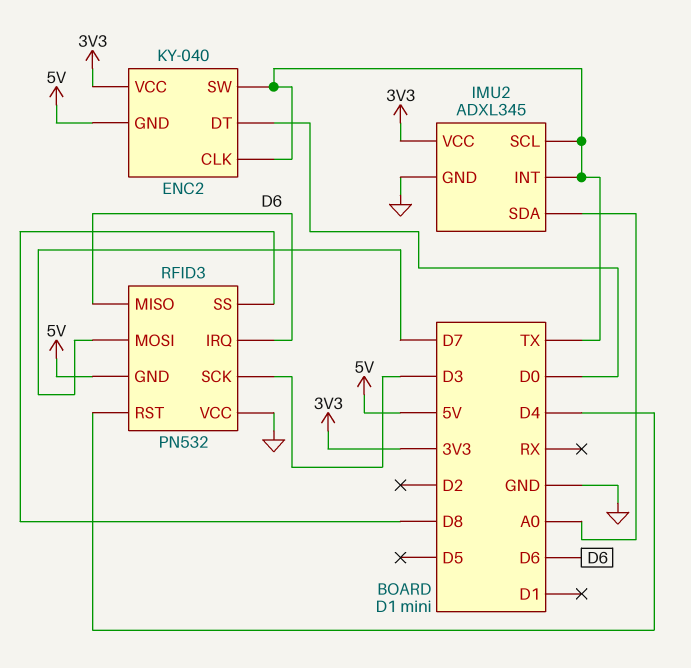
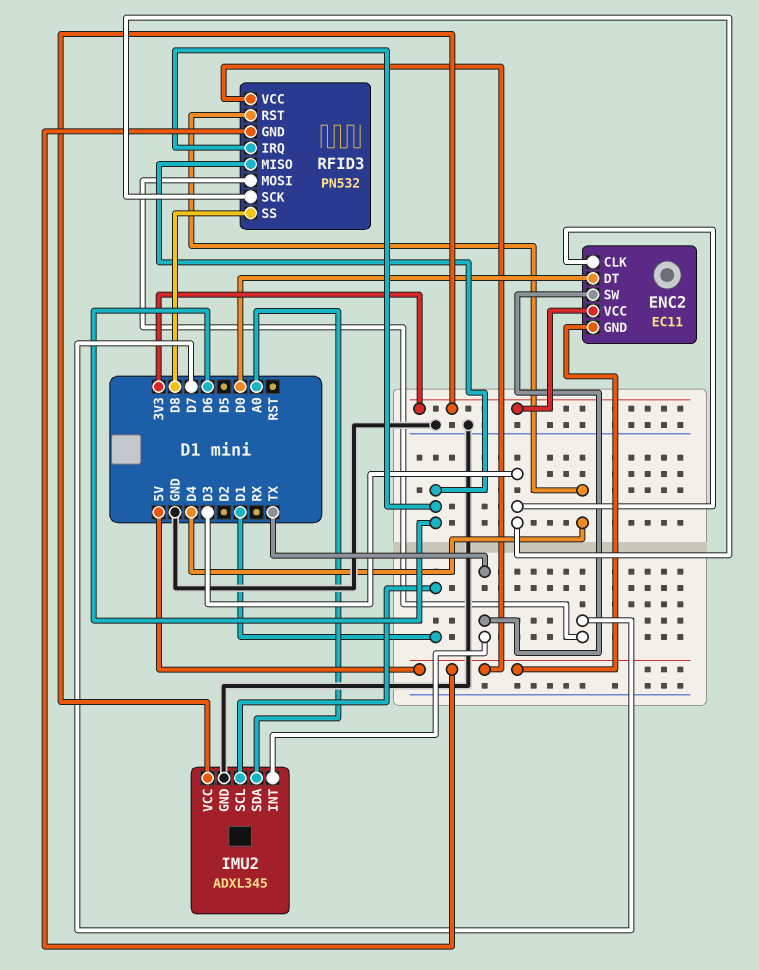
ENC2: KY-040 -> EC11
ENC2 pin CLK: TX -> D3
IMU2 pin SCL: TX -> D1
RFID3 pin VCC: GND -> 5V

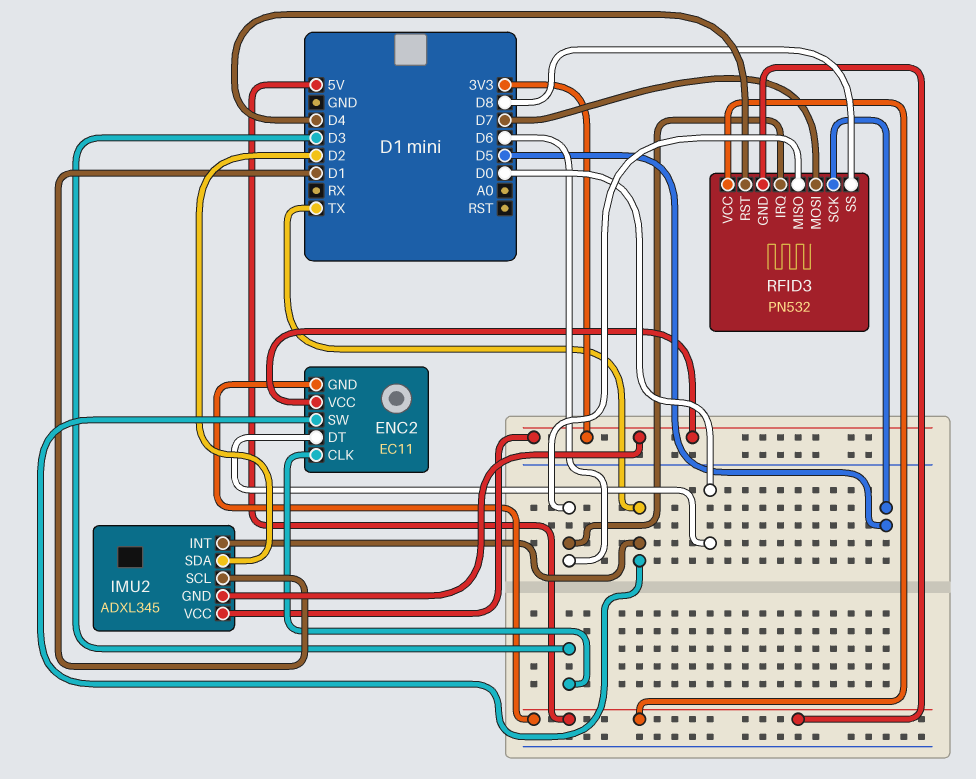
IMU2 pin GND: GND -> 3V3
IMU2 pin SDA: A0 -> D2
RFID3 pin SCK: D3 -> D5

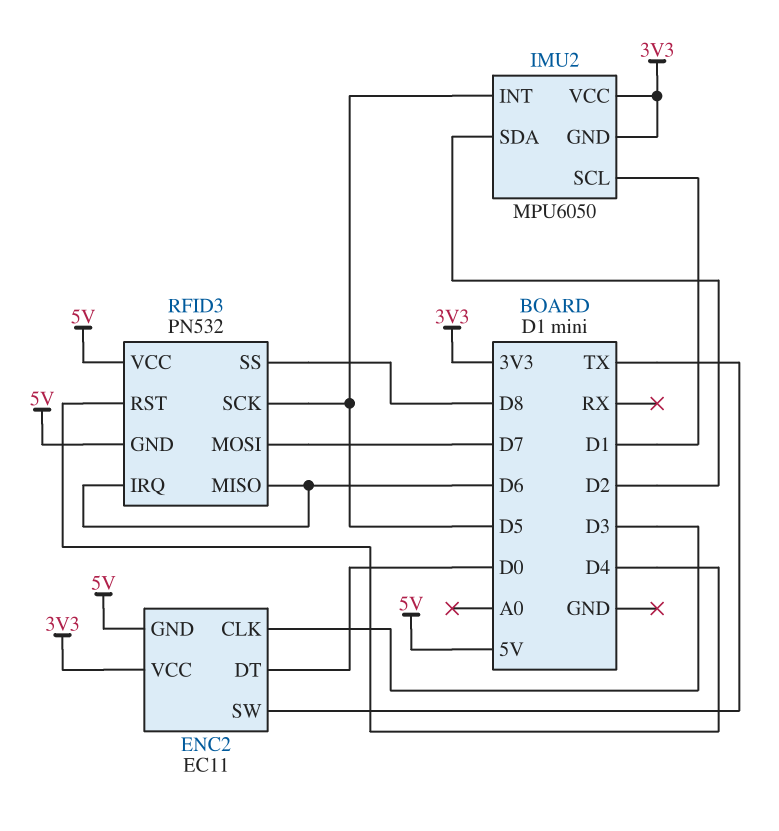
IMU2: ADXL345 -> MPU6050
IMU2 pin INT: TX -> D5

